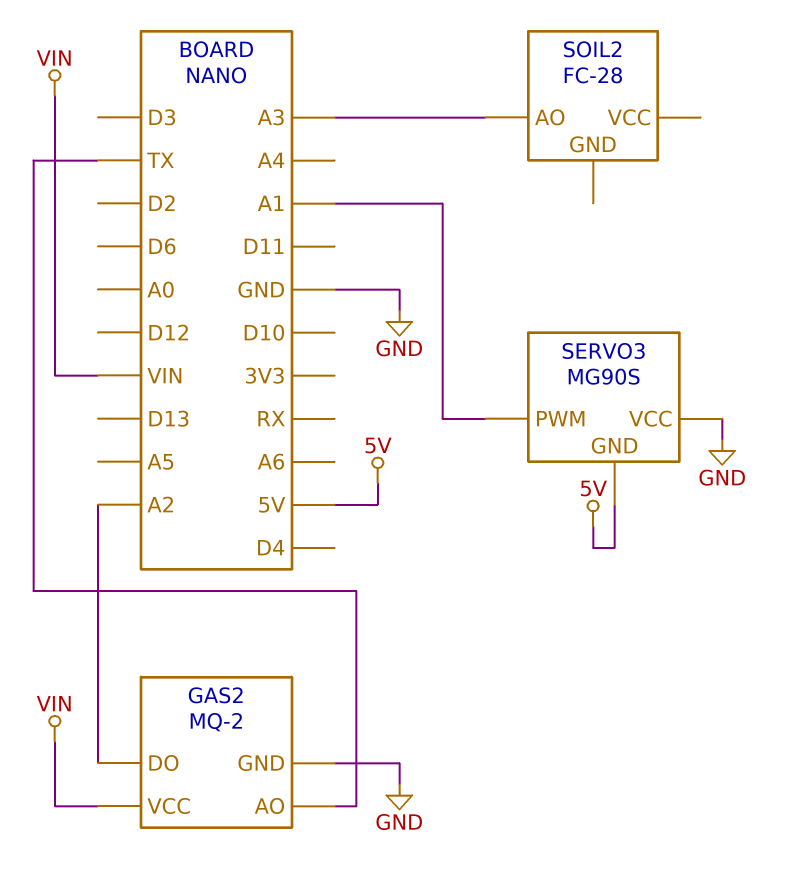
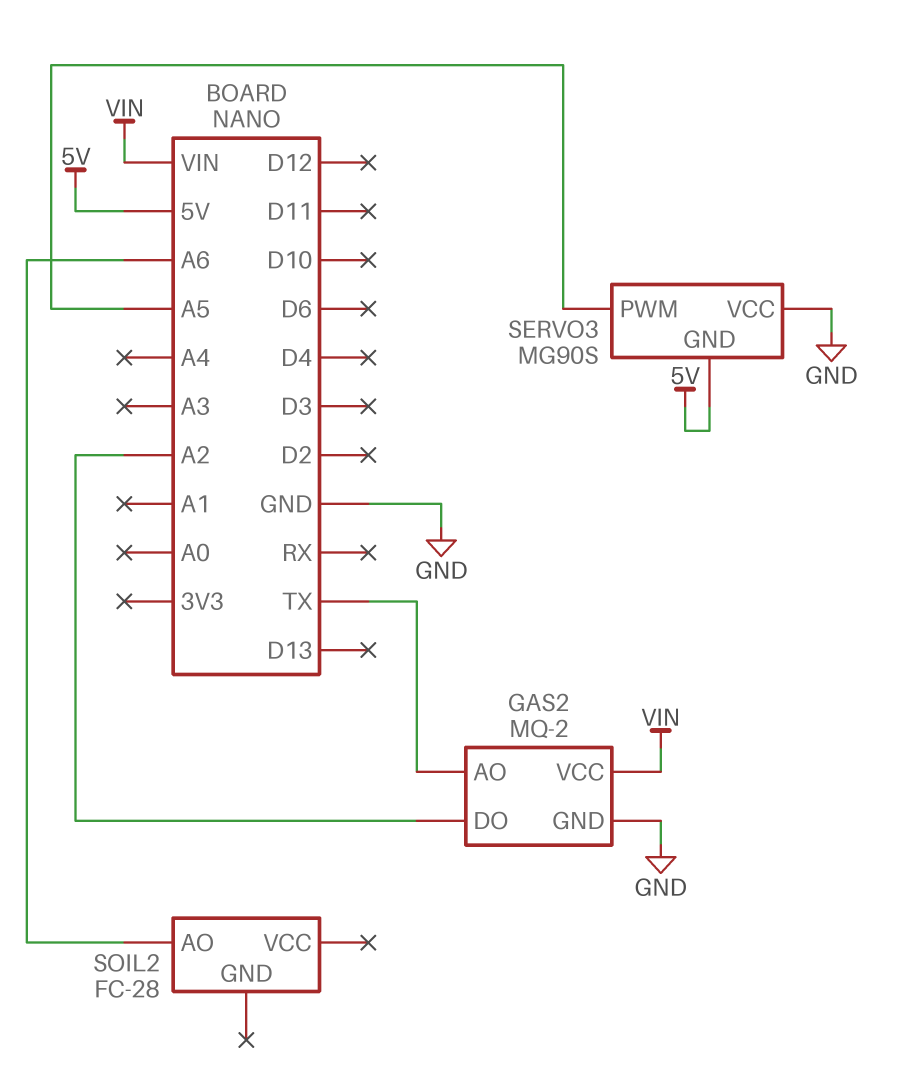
SERVO3 pin PWM: A1 -> A5
SOIL2 pin AO: A3 -> A6

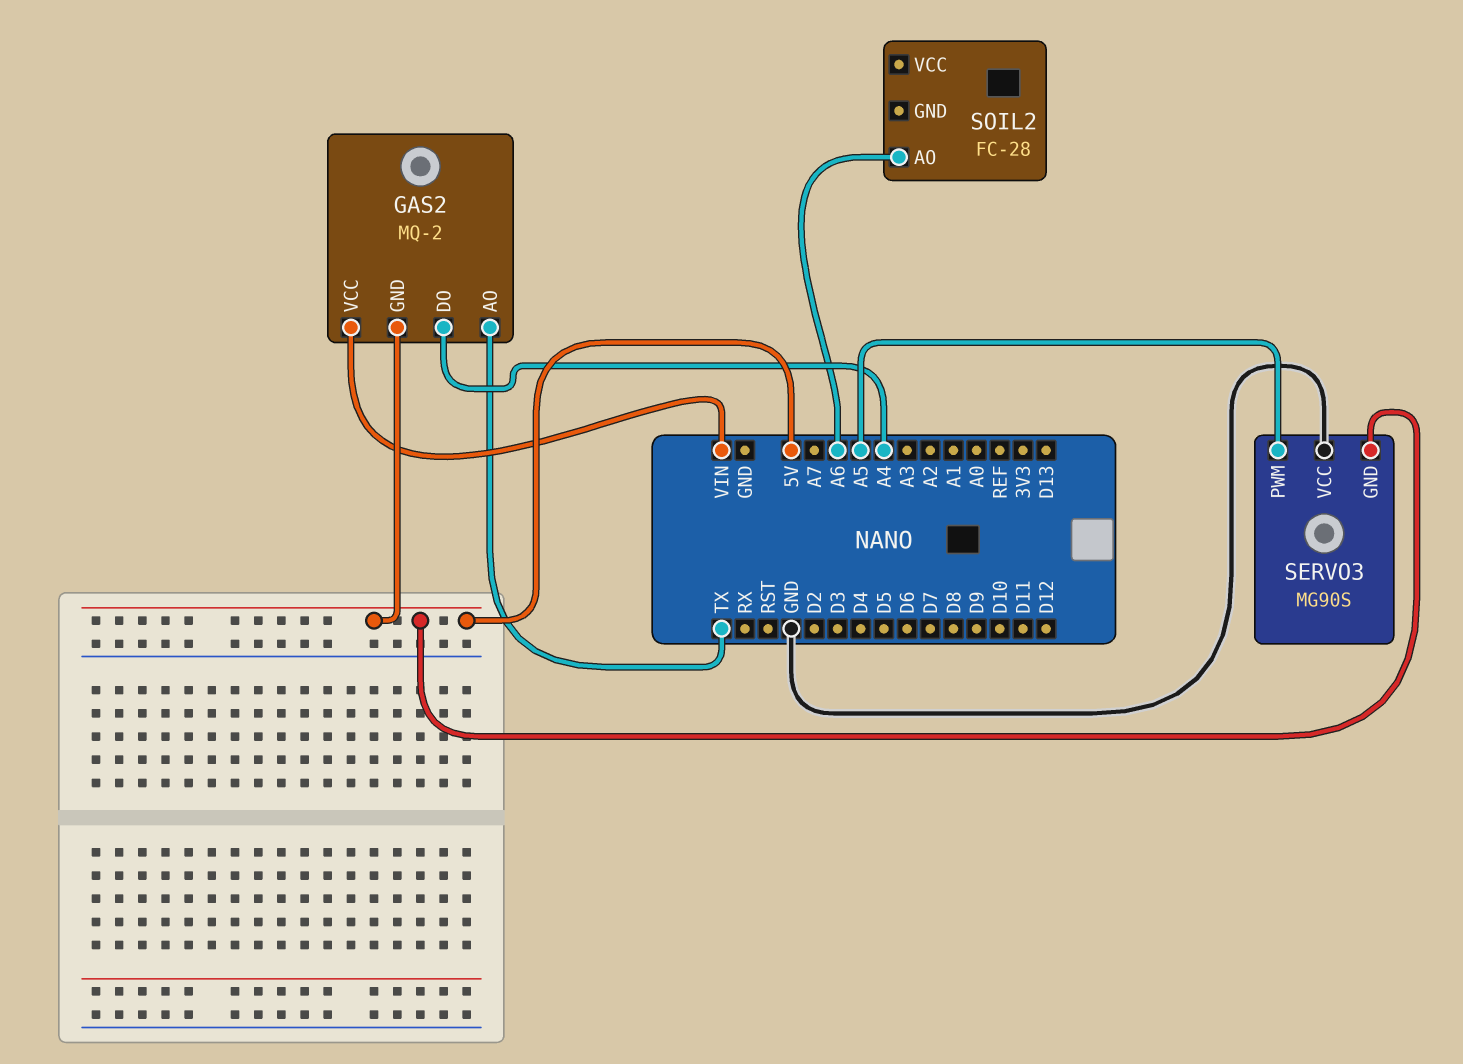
GAS2 pin DO: A2 -> A4
GAS2 pin GND: GND -> 5V

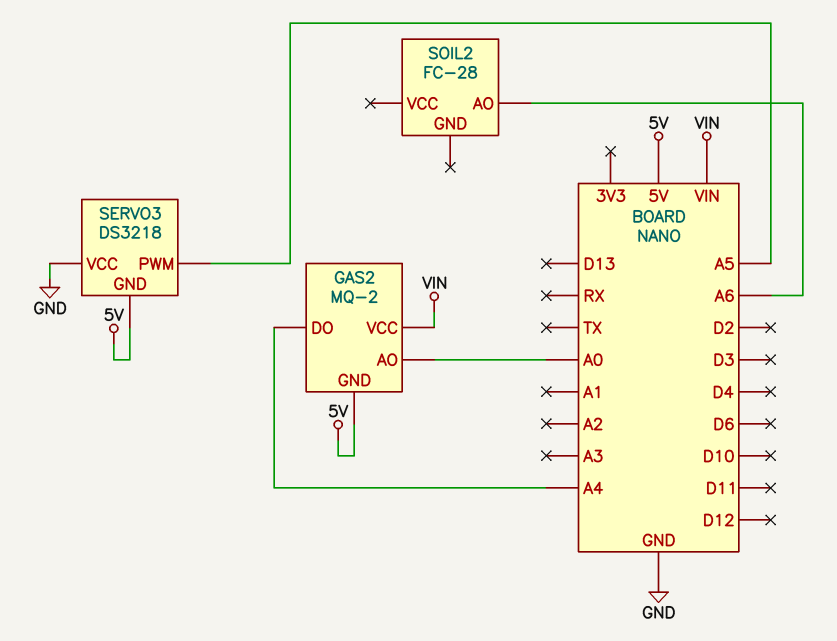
GAS2 pin AO: TX -> A0
SERVO3: MG90S -> DS3218

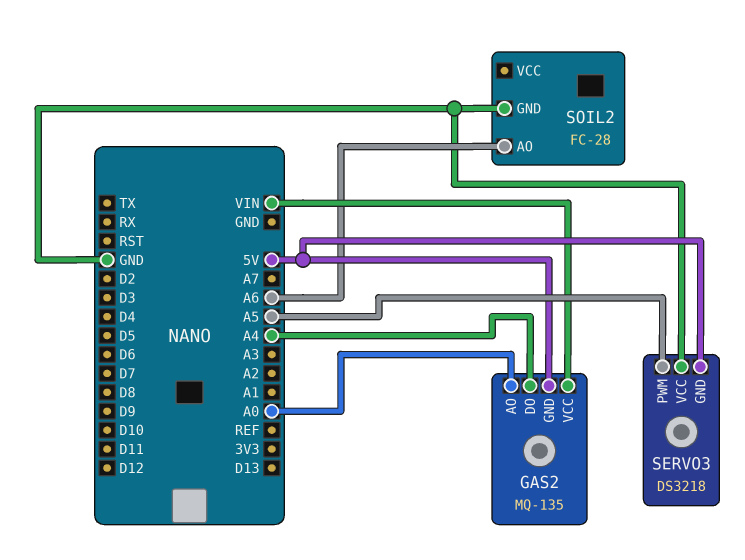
GAS2: MQ-2 -> MQ-135
SOIL2 pin GND: none -> GND

